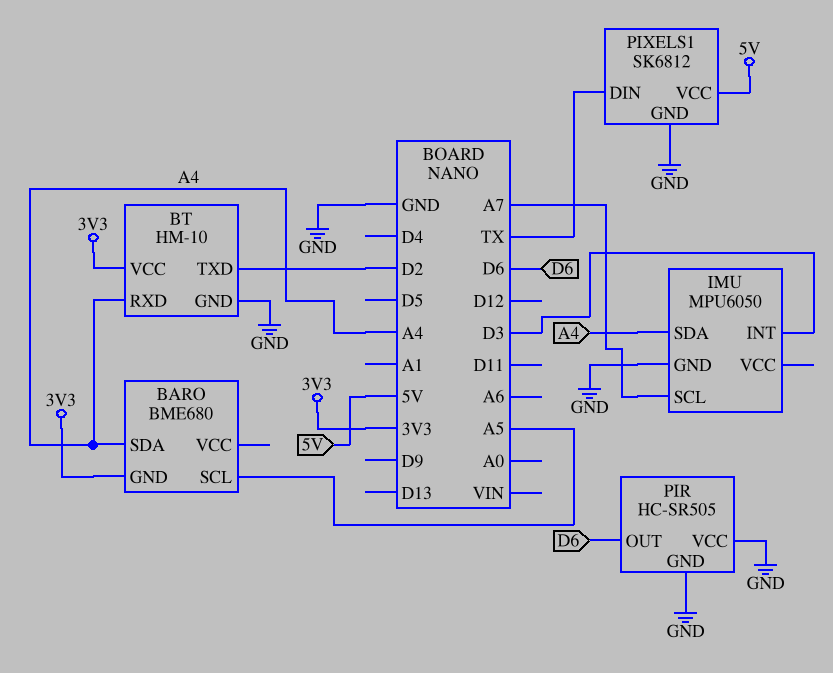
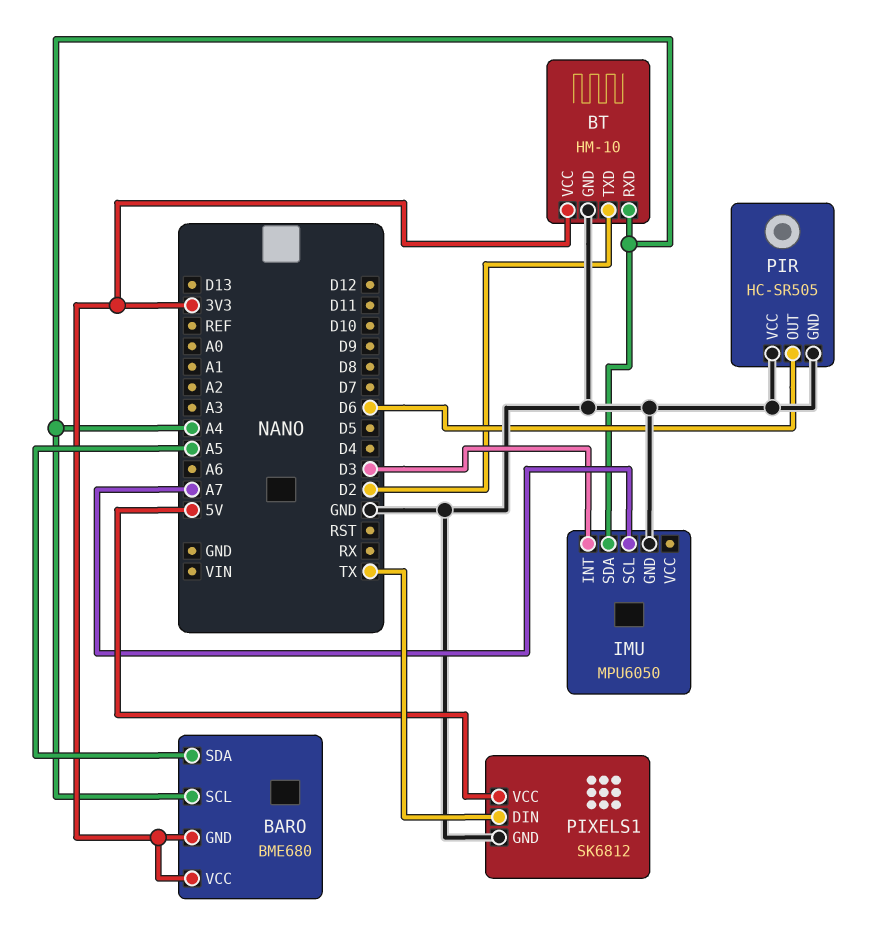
BARO pin SCL: A5 -> A4
BARO pin SDA: A4 -> A5
BARO pin VCC: none -> 3V3

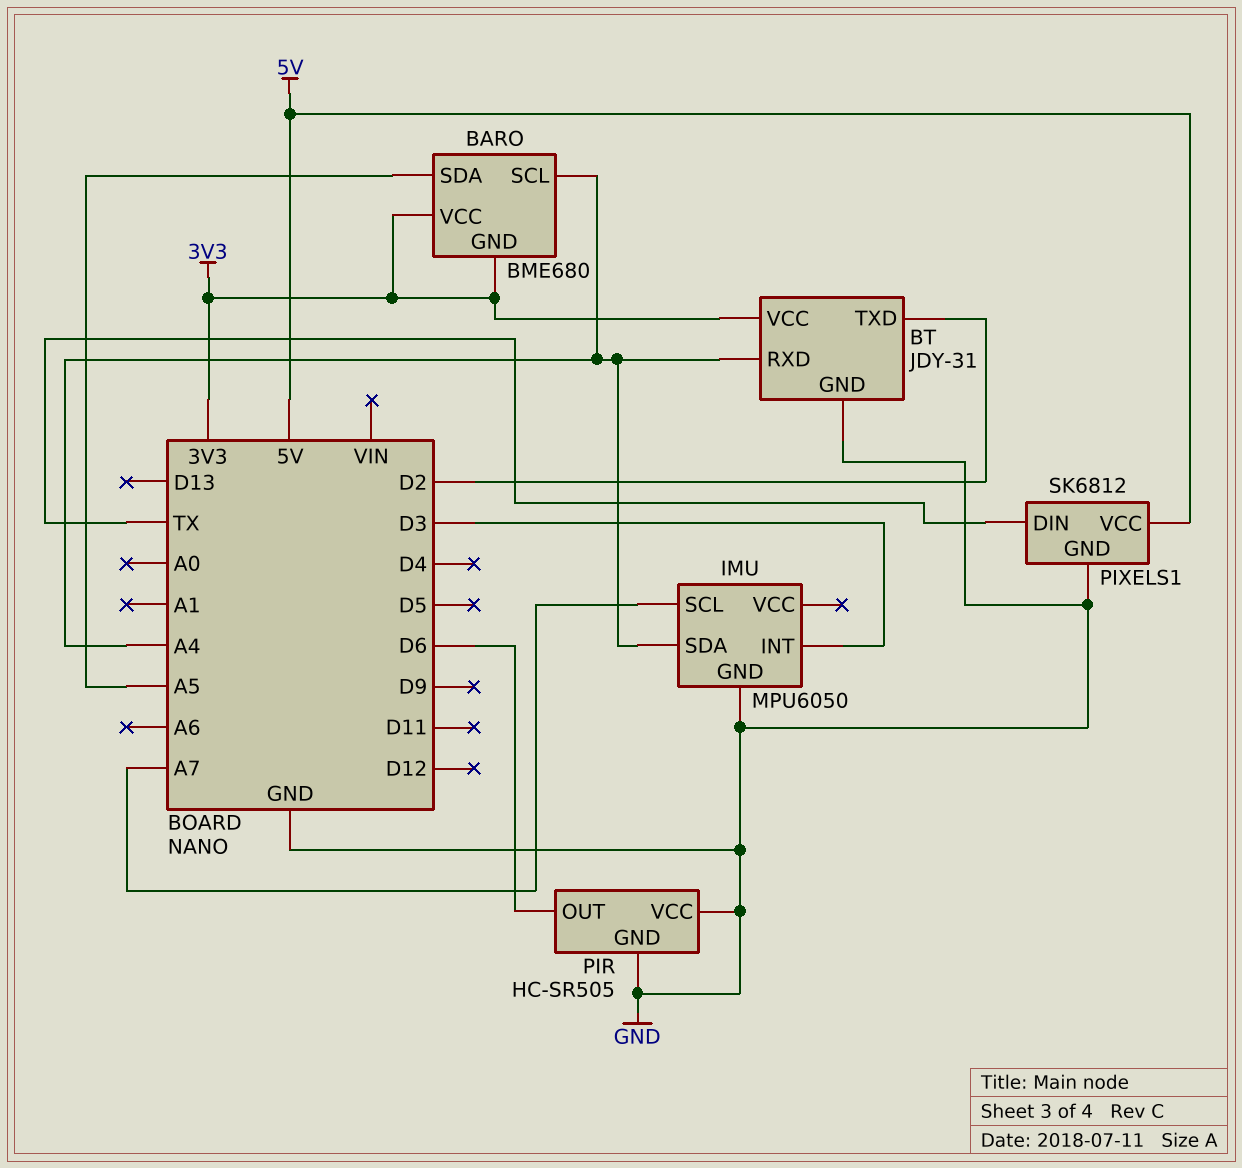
BT: HM-10 -> JDY-31

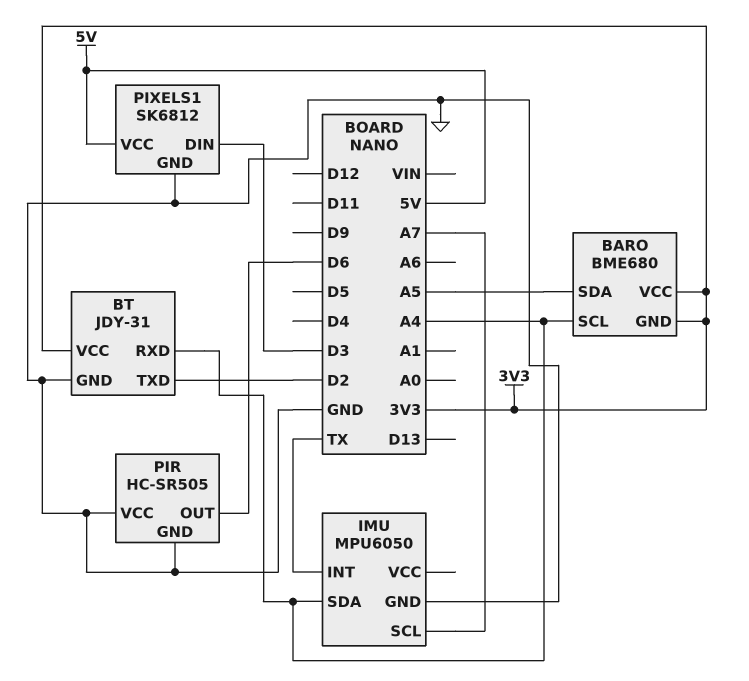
IMU pin INT: D3 -> TX
PIXELS1 pin DIN: TX -> D3

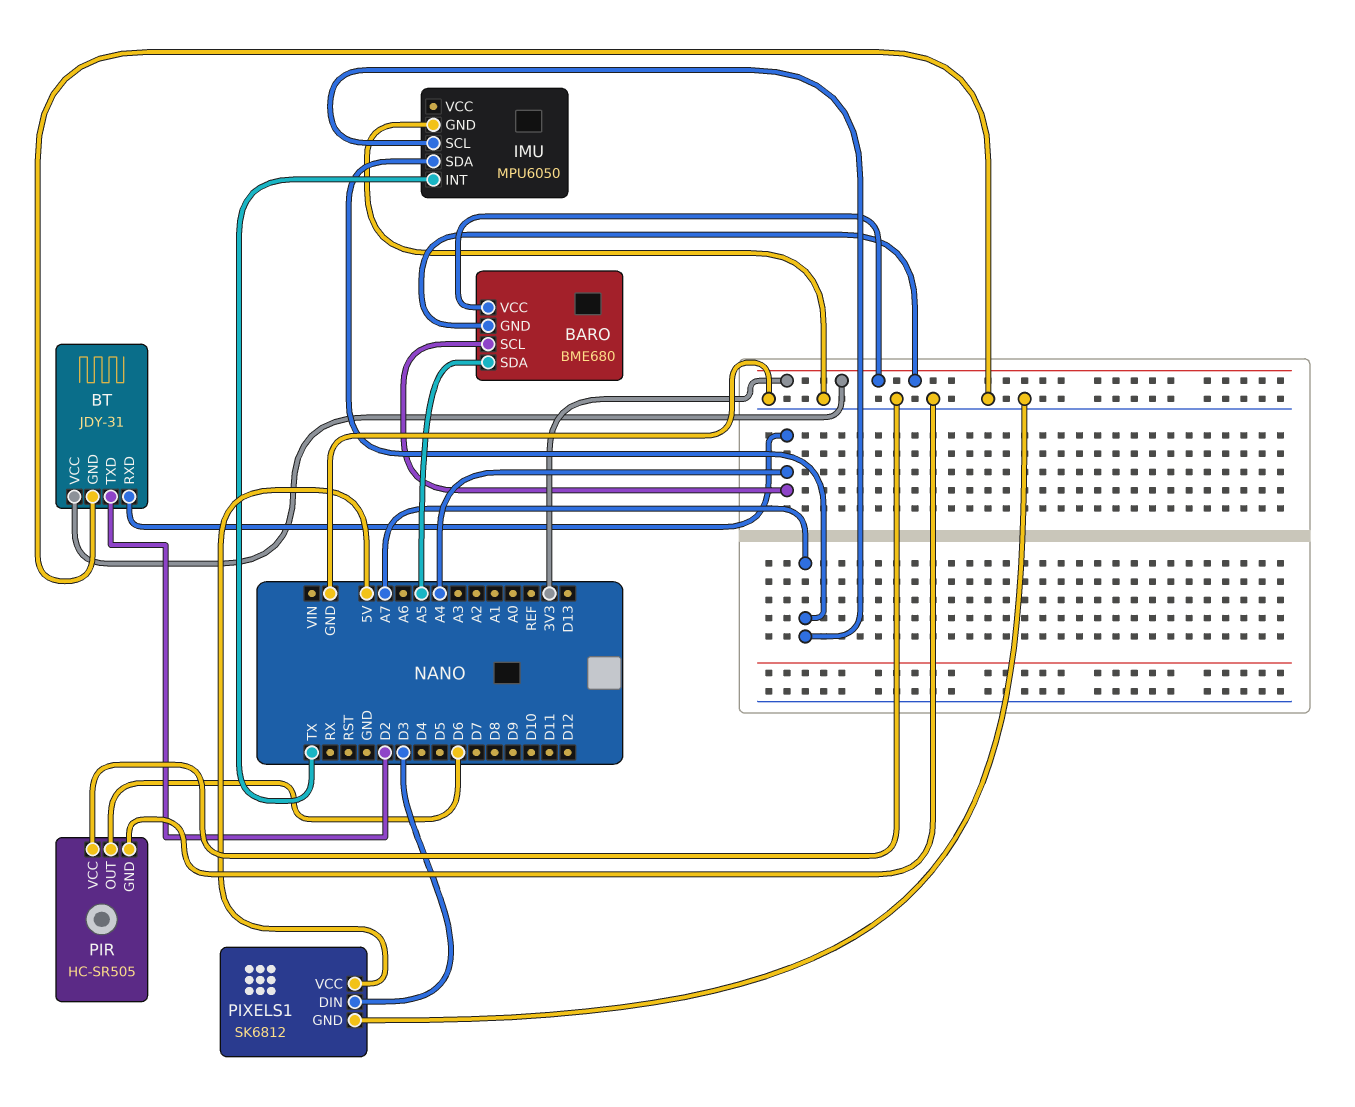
IMU pin SDA: A4 -> A7

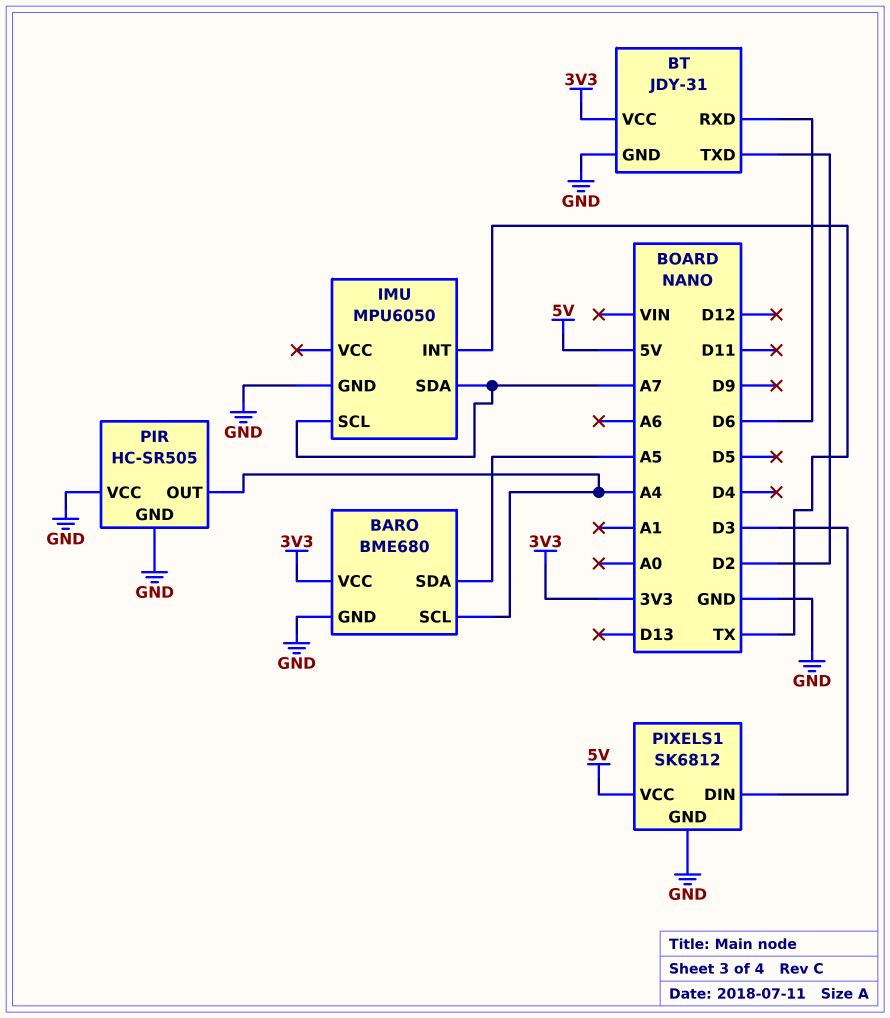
BARO pin GND: 3V3 -> GND
BT pin RXD: A4 -> D6
PIR pin OUT: D6 -> A4

